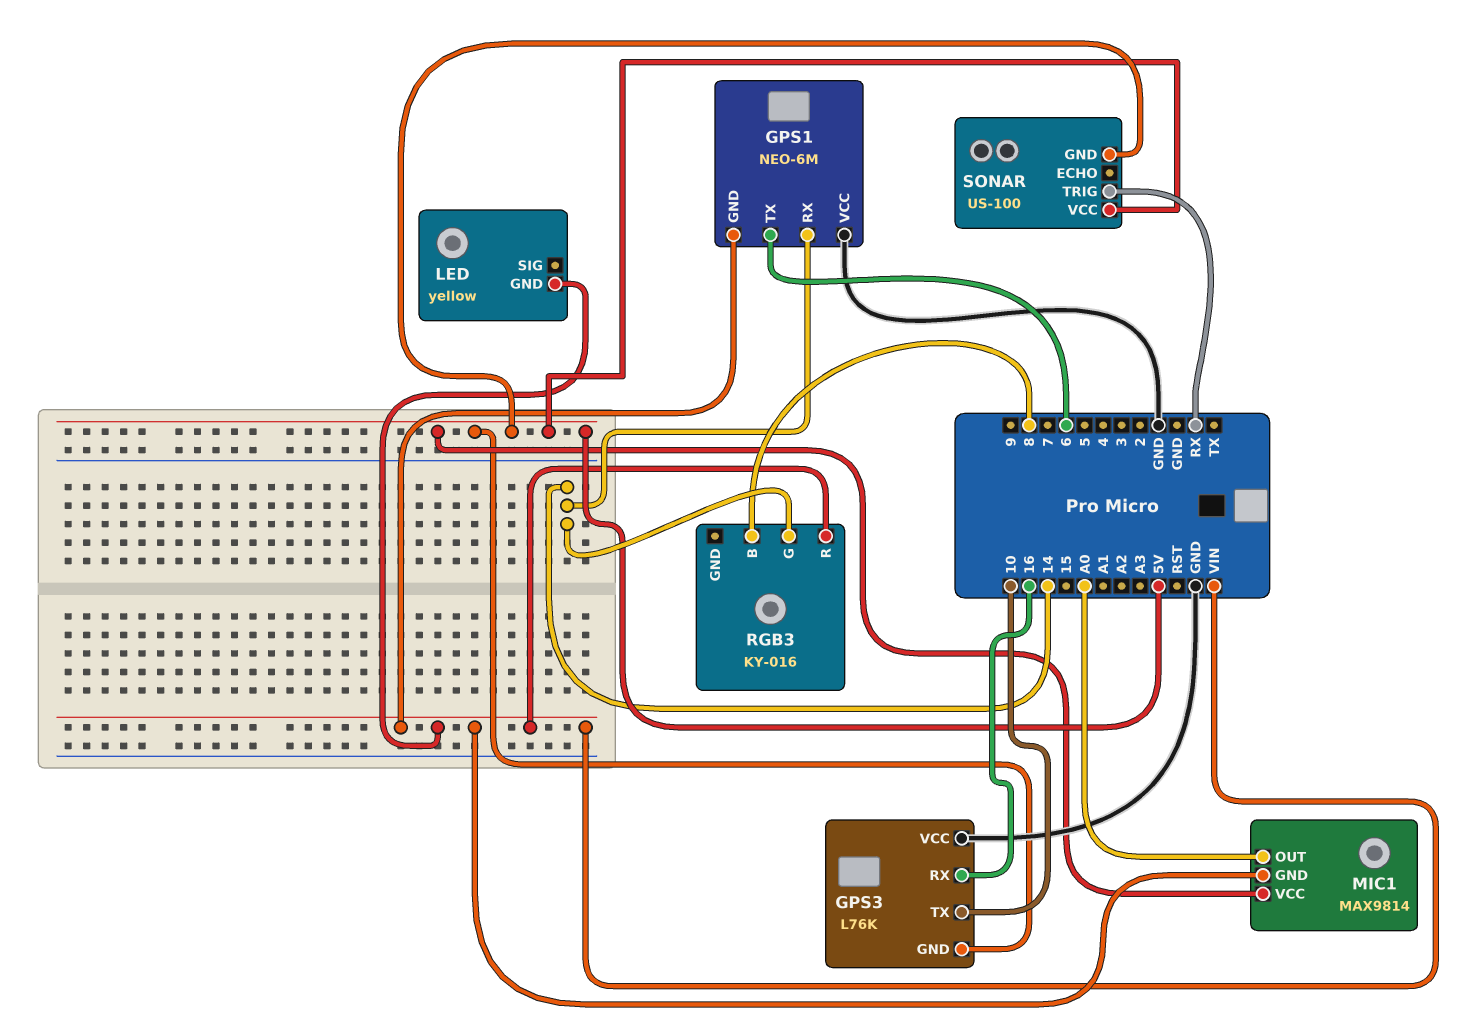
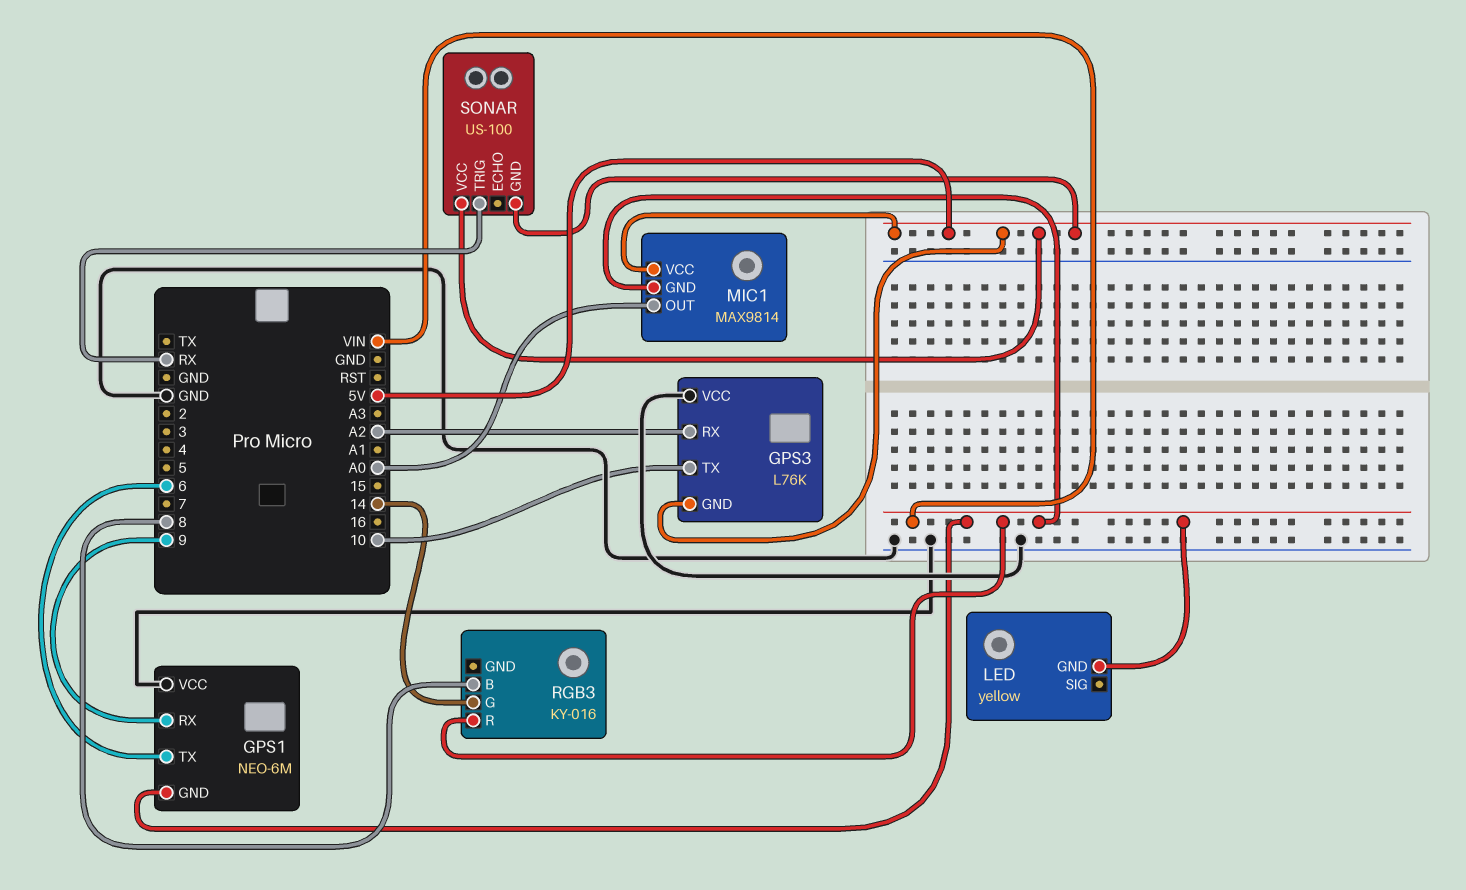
GPS1 pin RX: 14 -> 9
GPS3 pin RX: 16 -> A2

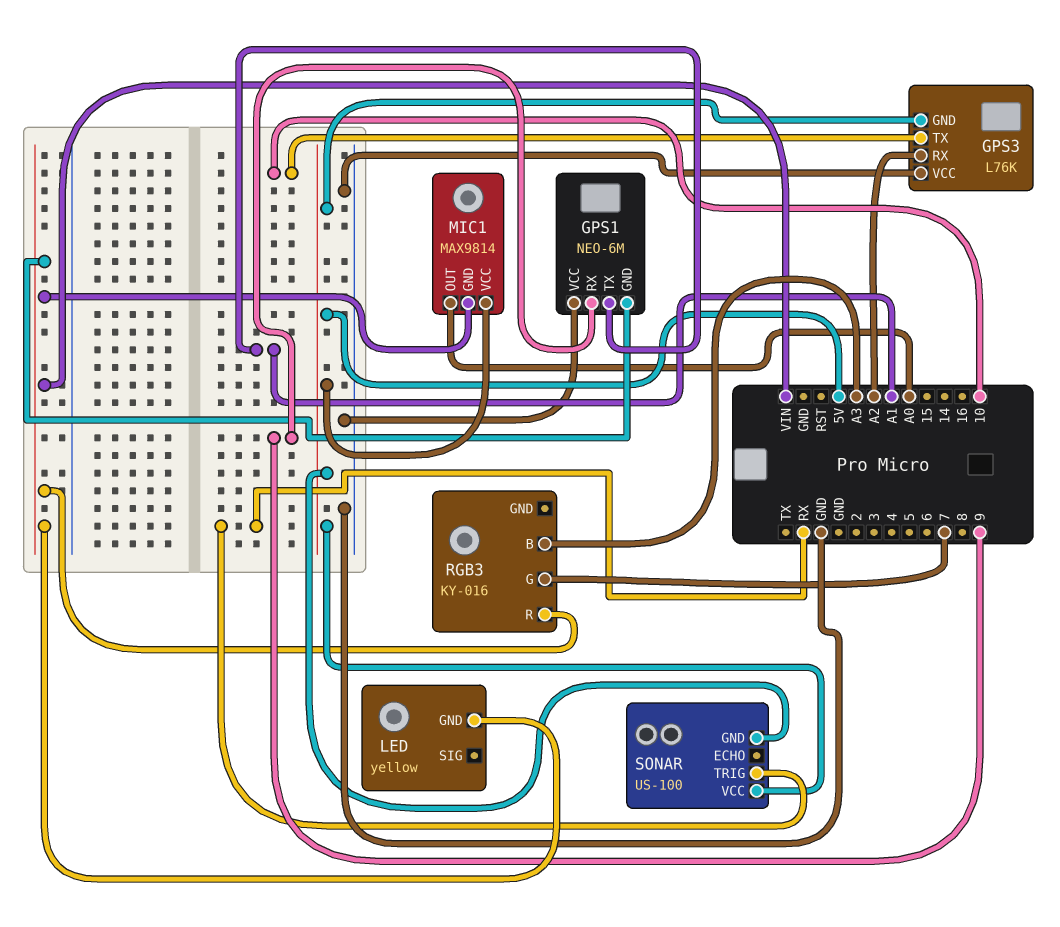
GPS1 pin TX: 6 -> A1
RGB3 pin B: 8 -> A3
RGB3 pin G: 14 -> 7

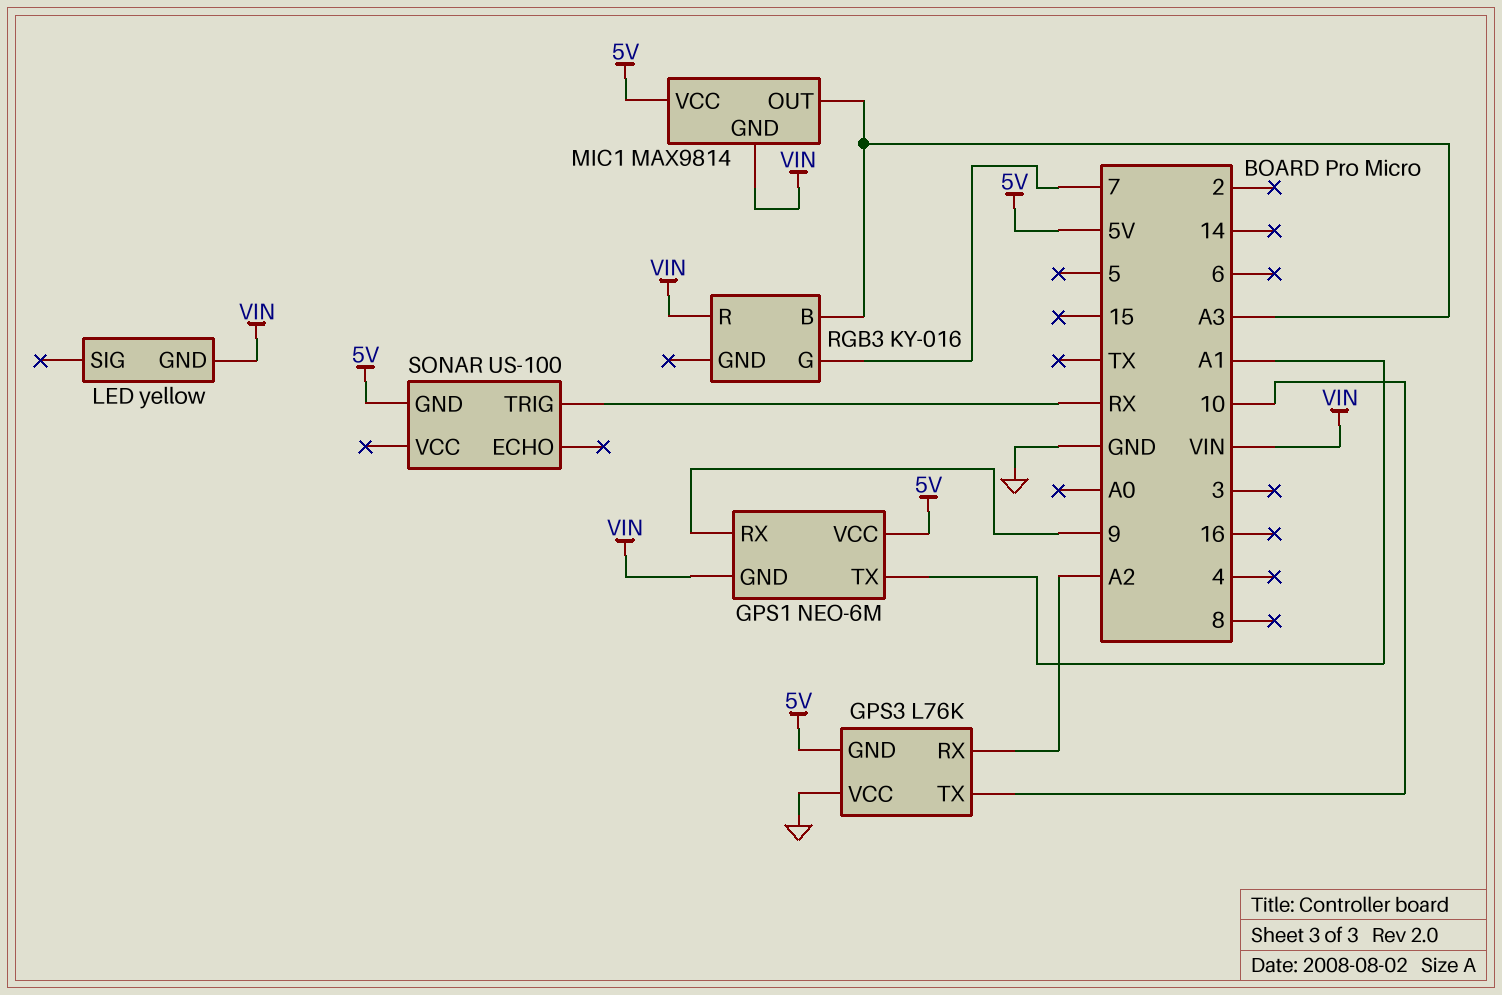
GPS1 pin VCC: GND -> 5V
MIC1 pin OUT: A0 -> A3
SONAR pin VCC: 5V -> none

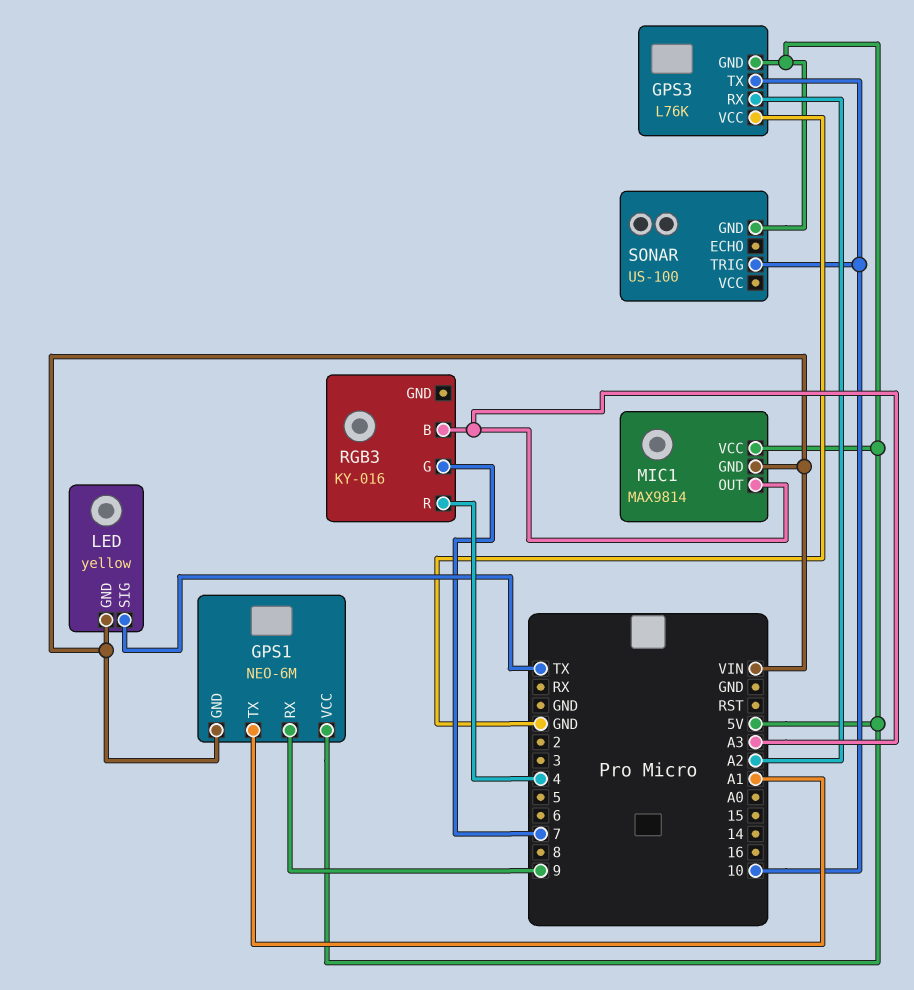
LED pin SIG: none -> TX
RGB3 pin R: VIN -> 4
SONAR pin TRIG: RX -> 10

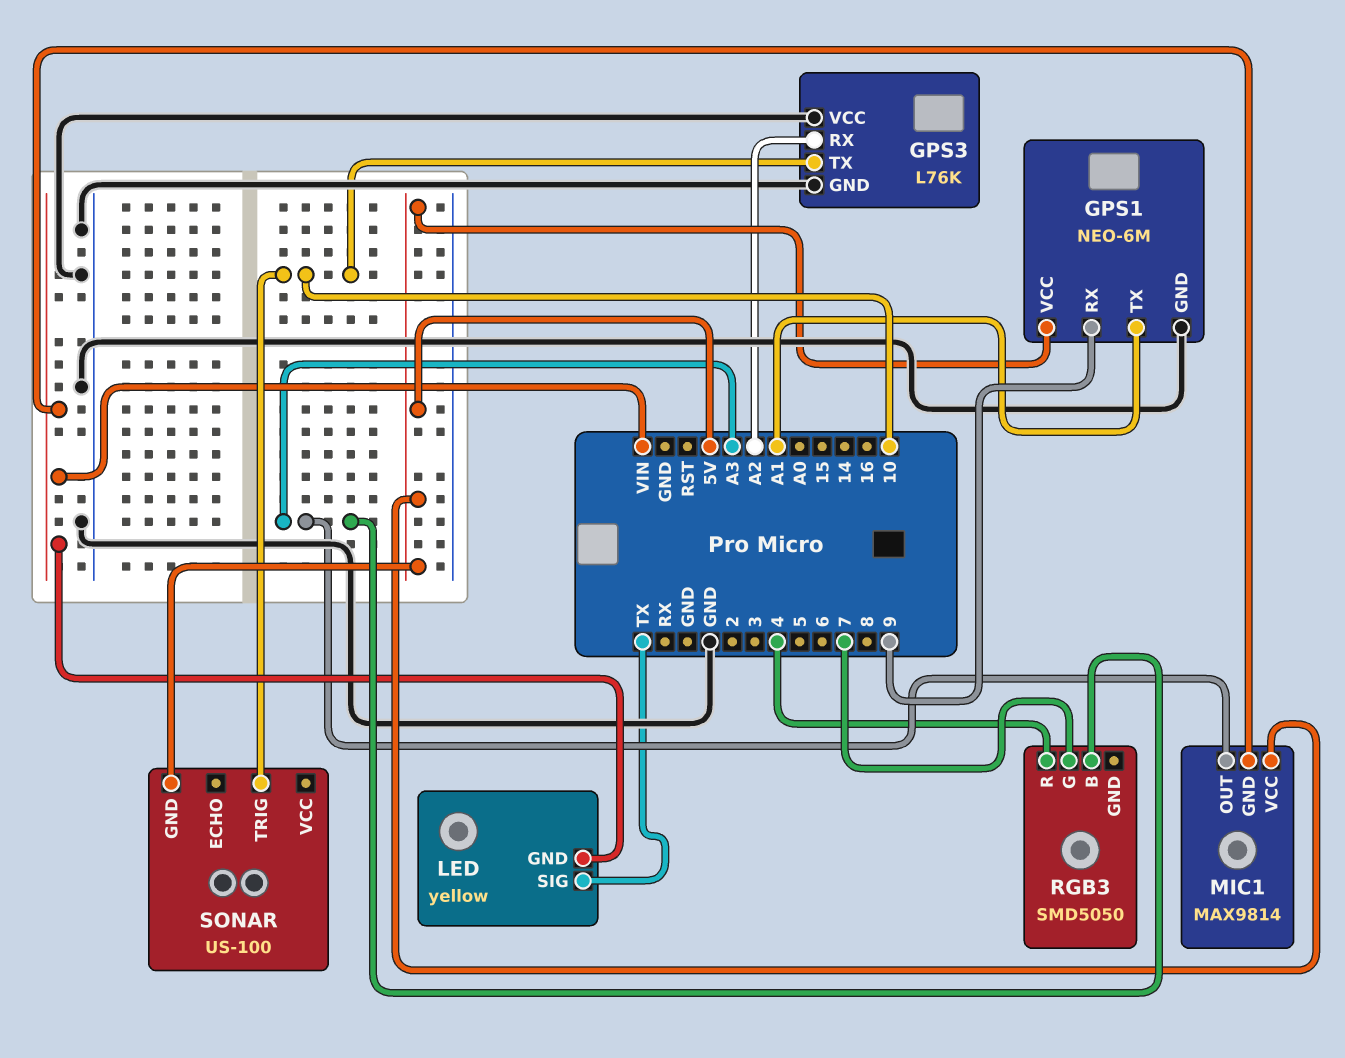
GPS1 pin GND: VIN -> GND
GPS3 pin GND: 5V -> GND
RGB3: KY-016 -> SMD5050

